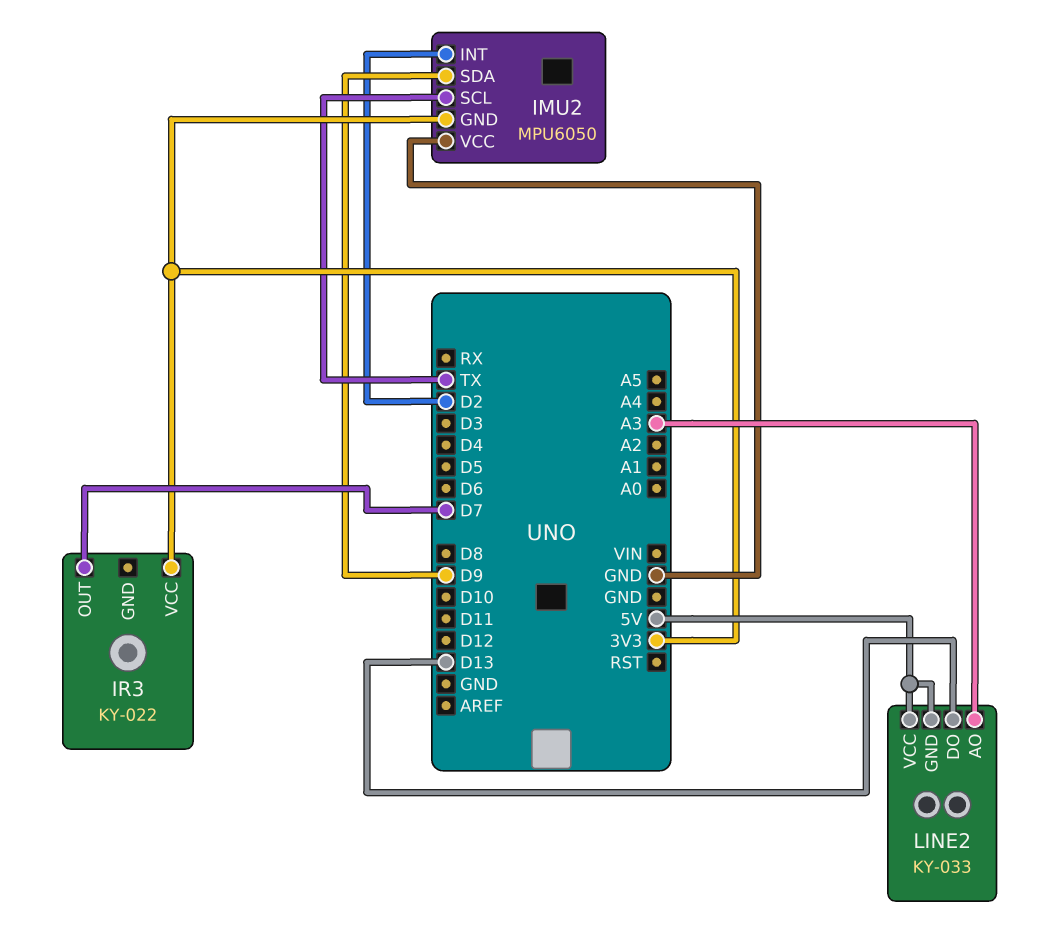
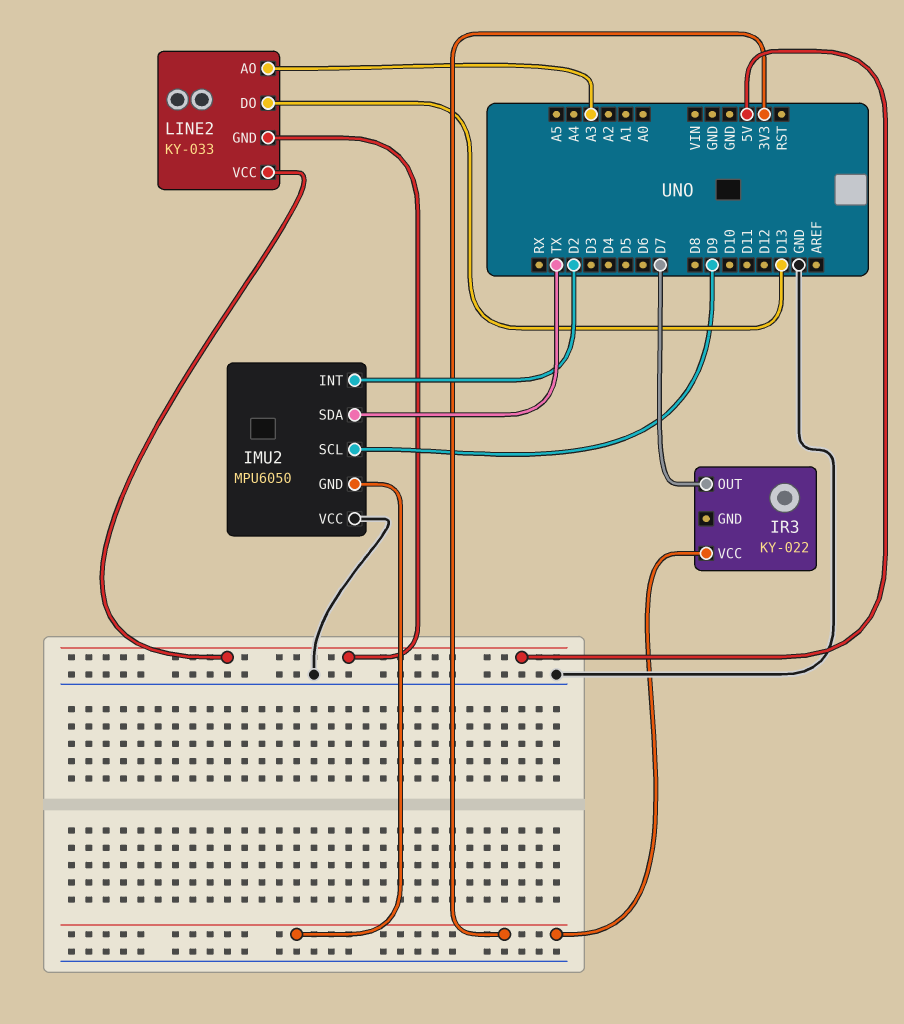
IMU2 pin SCL: TX -> D9
IMU2 pin SDA: D9 -> TX

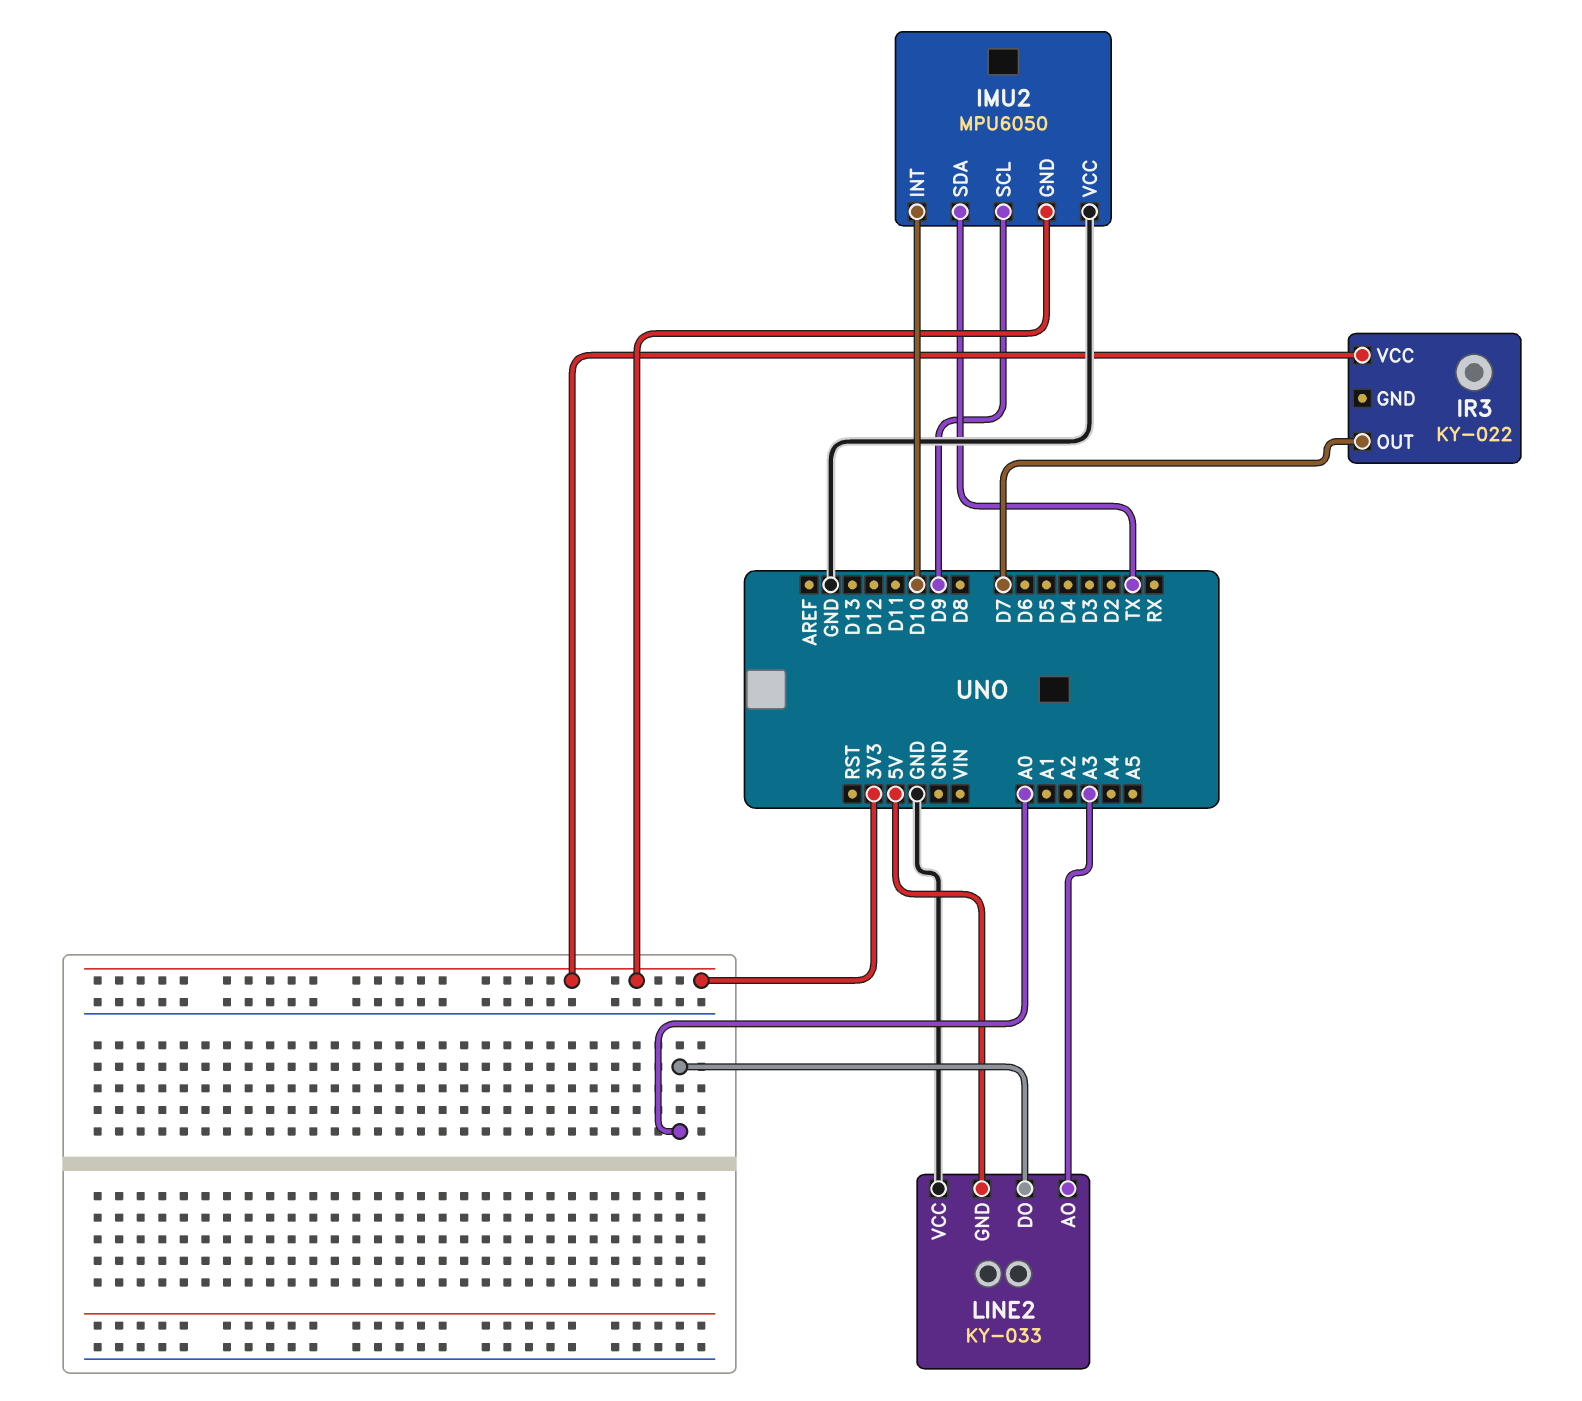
IMU2 pin INT: D2 -> D10
LINE2 pin DO: D13 -> A0
LINE2 pin VCC: 5V -> GND

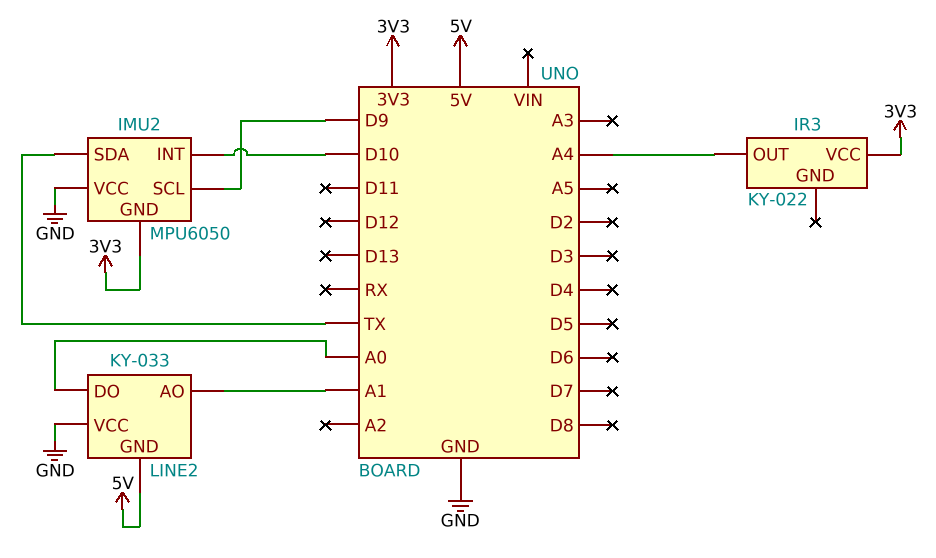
IR3 pin OUT: D7 -> A4
LINE2 pin AO: A3 -> A1

